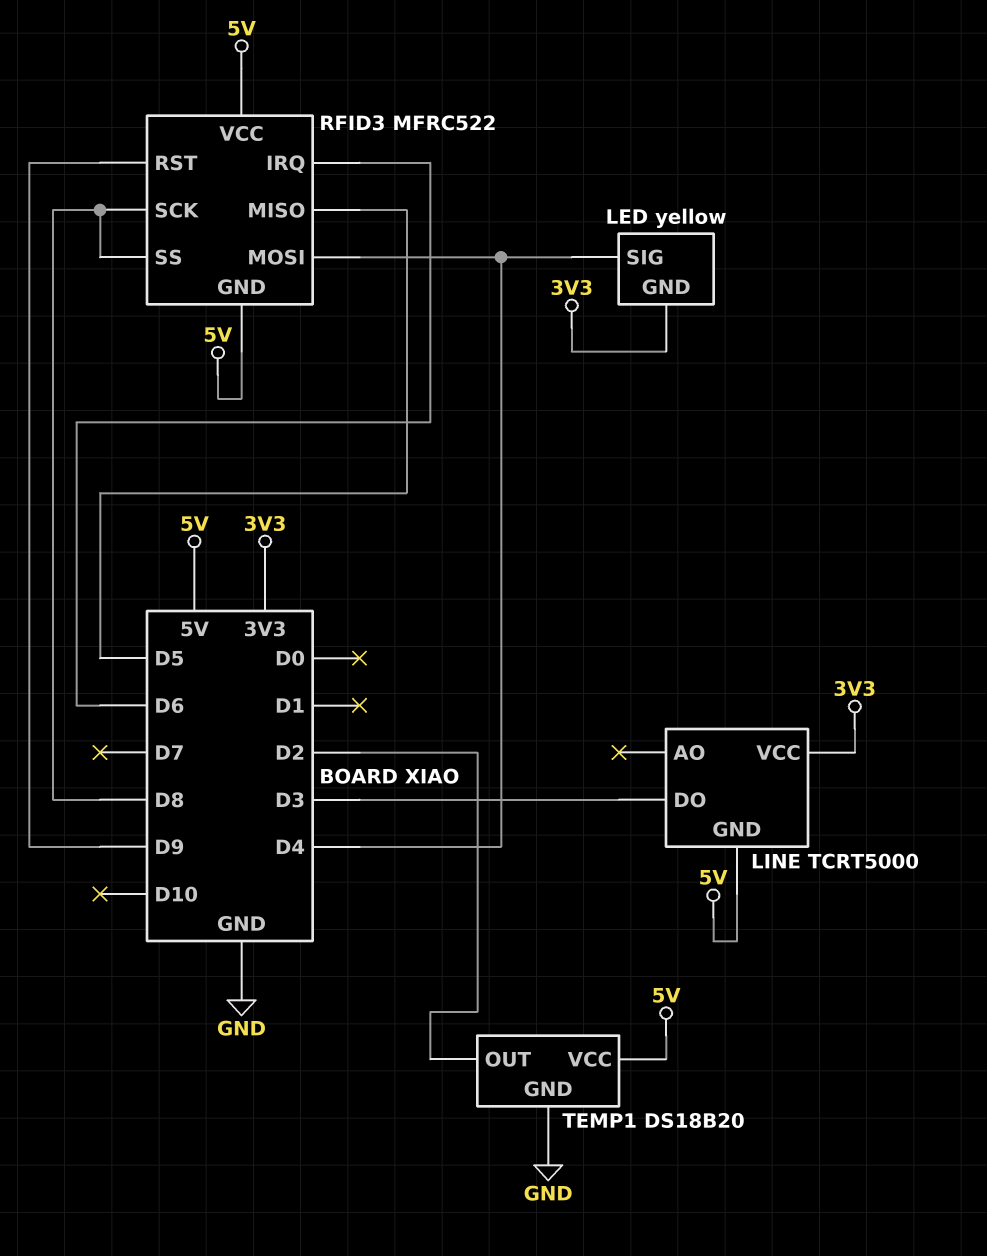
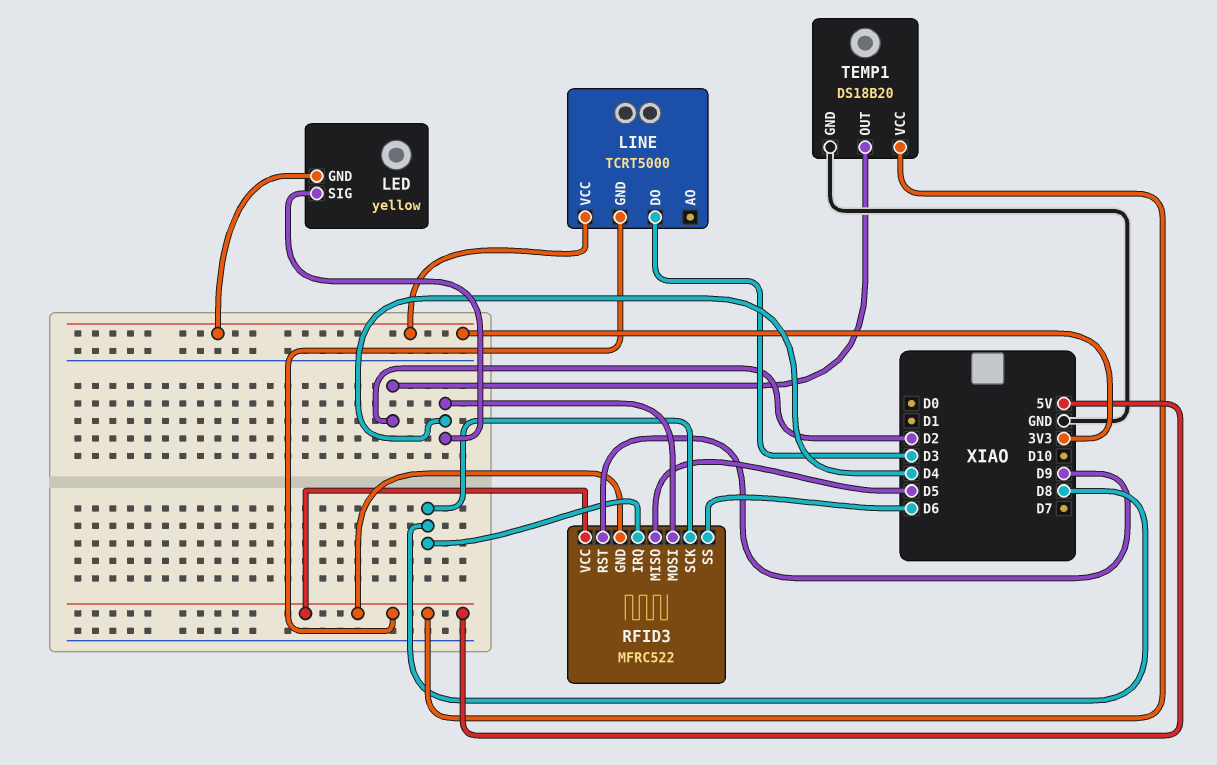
RFID3 pin IRQ: D6 -> D8
RFID3 pin SS: D8 -> D6

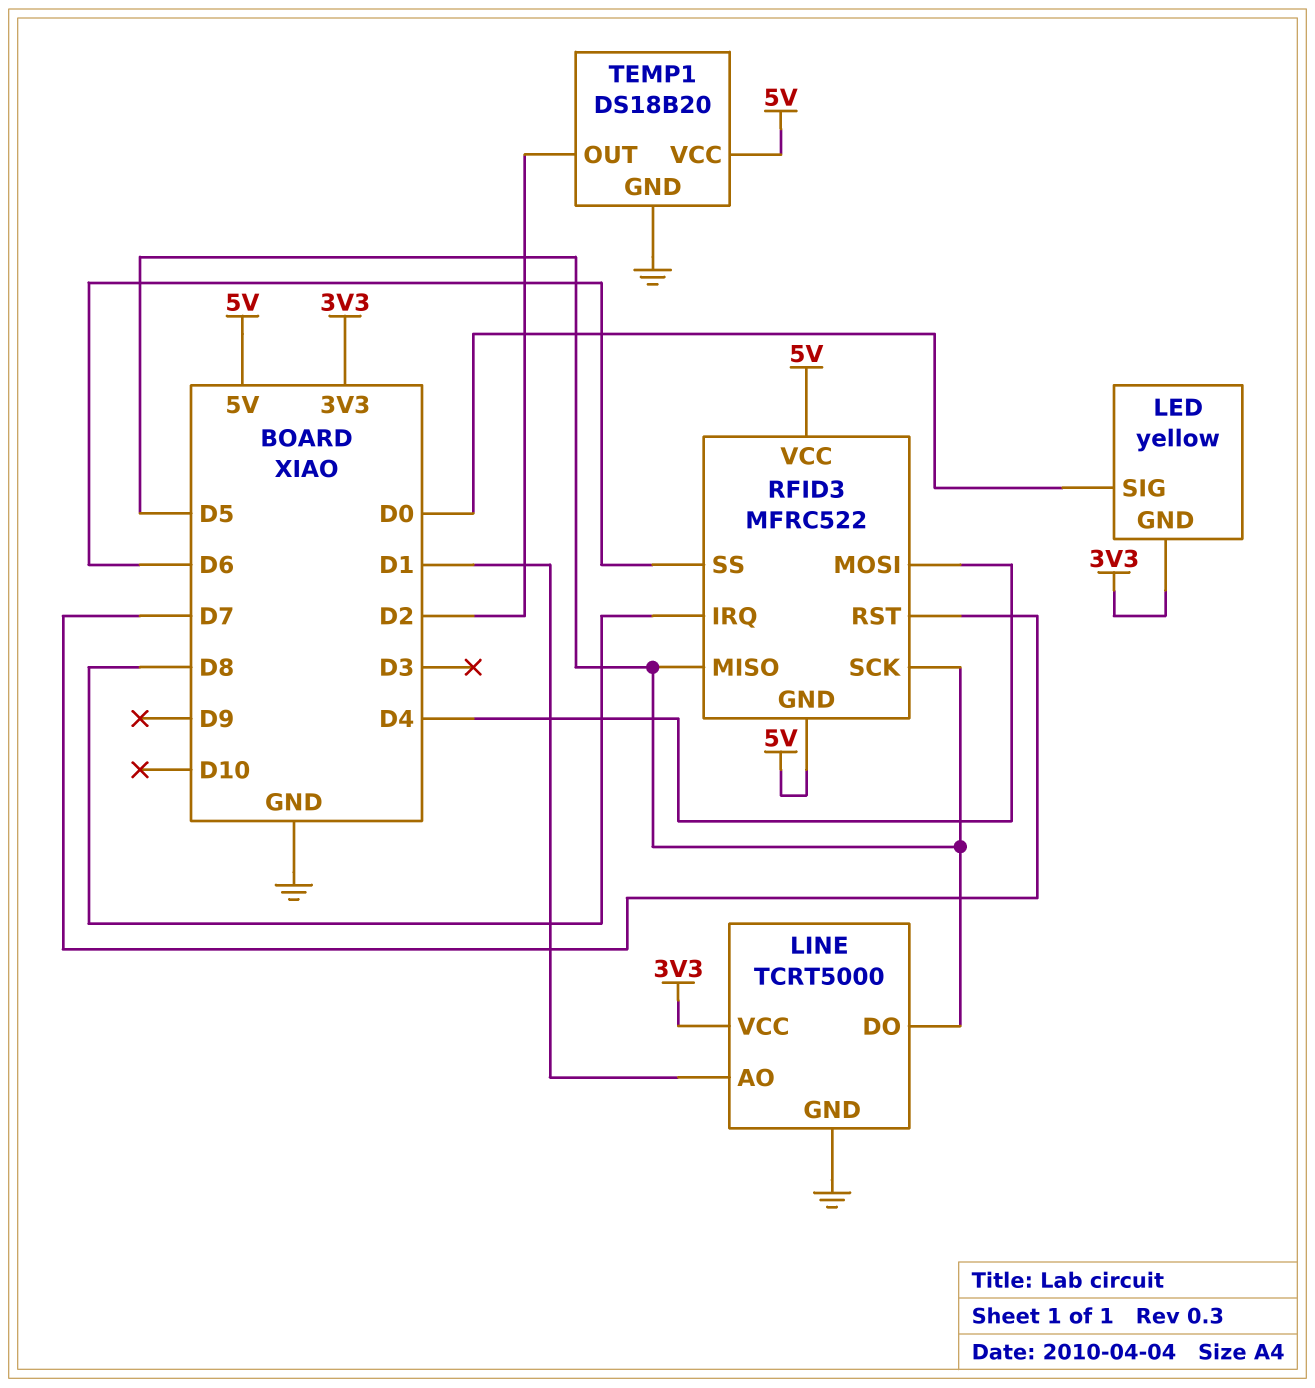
LED pin SIG: D4 -> D0
LINE pin AO: none -> D1
LINE pin DO: D3 -> D5
LINE pin GND: 5V -> GND
RFID3 pin RST: D9 -> D7
RFID3 pin SCK: D8 -> D5

